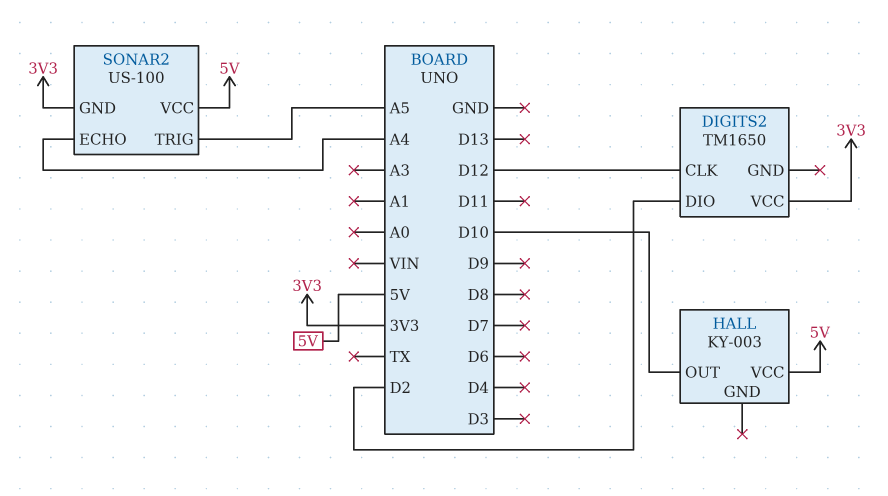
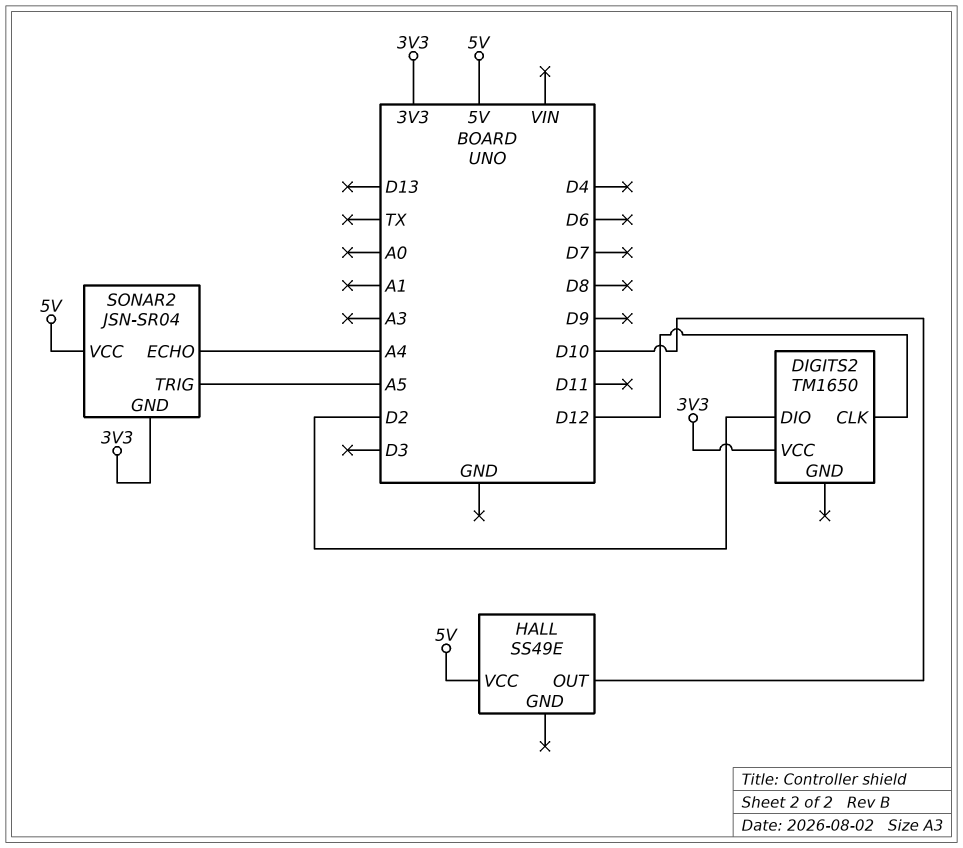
HALL: KY-003 -> SS49E
SONAR2: US-100 -> JSN-SR04

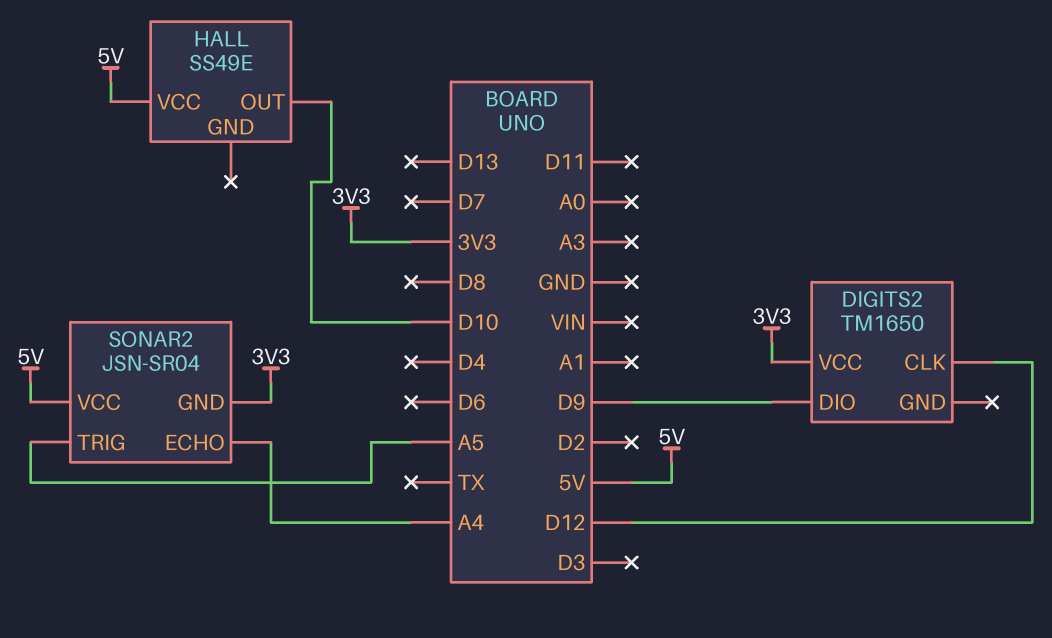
DIGITS2 pin DIO: D2 -> D9

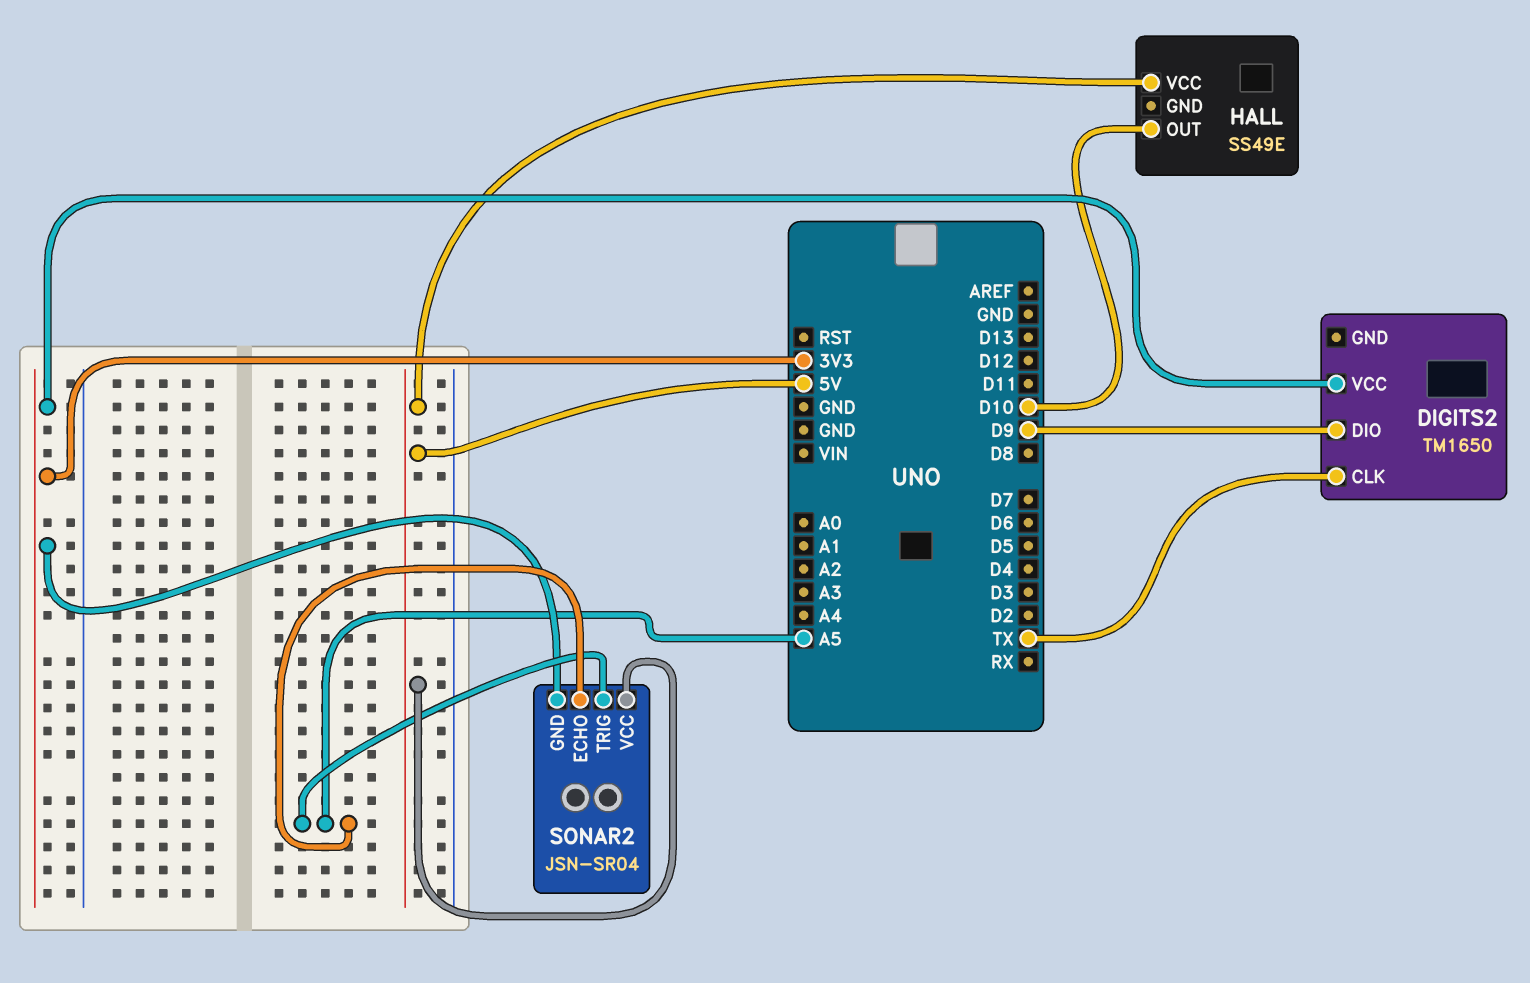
DIGITS2 pin CLK: D12 -> TX
SONAR2 pin ECHO: A4 -> A5

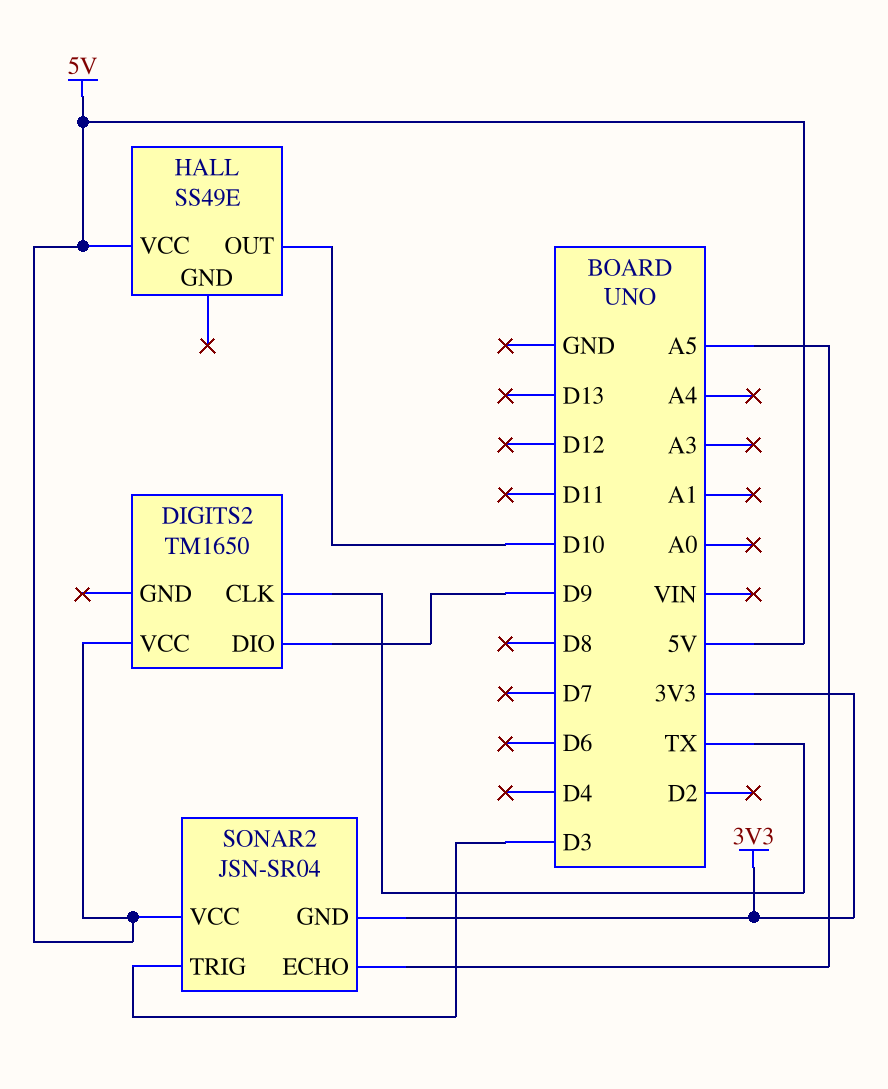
DIGITS2 pin VCC: 3V3 -> 5V
SONAR2 pin TRIG: A5 -> D3

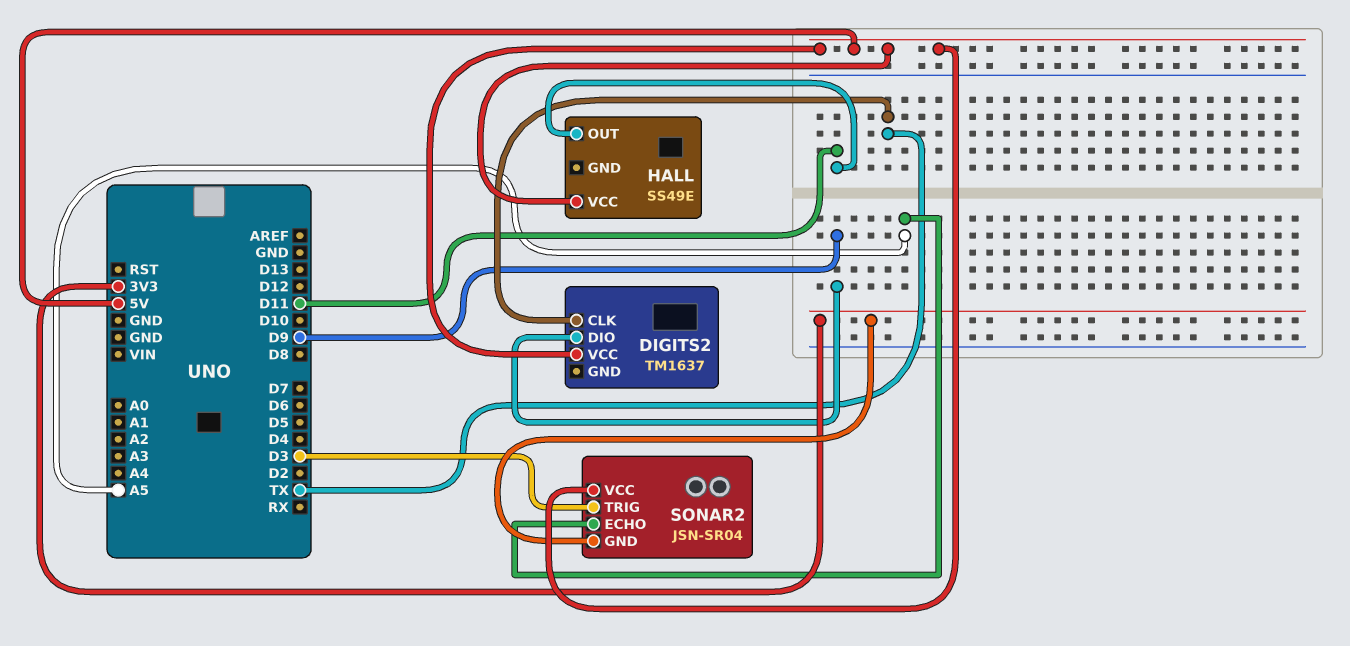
DIGITS2: TM1650 -> TM1637
HALL pin OUT: D10 -> D11

